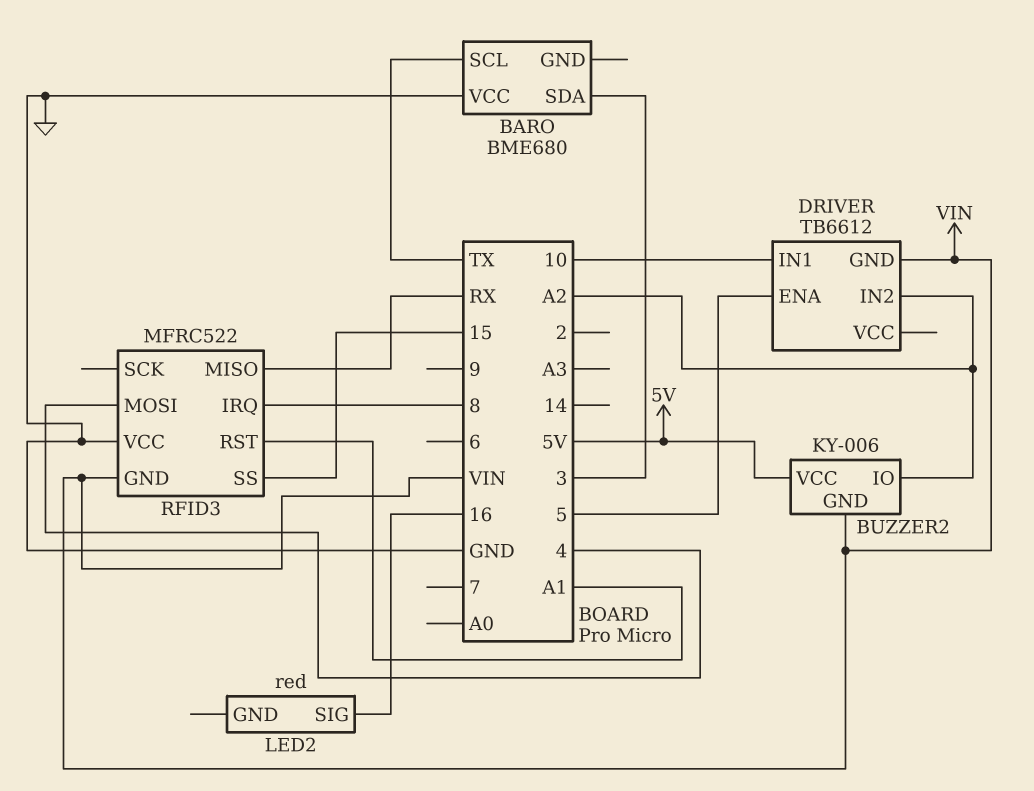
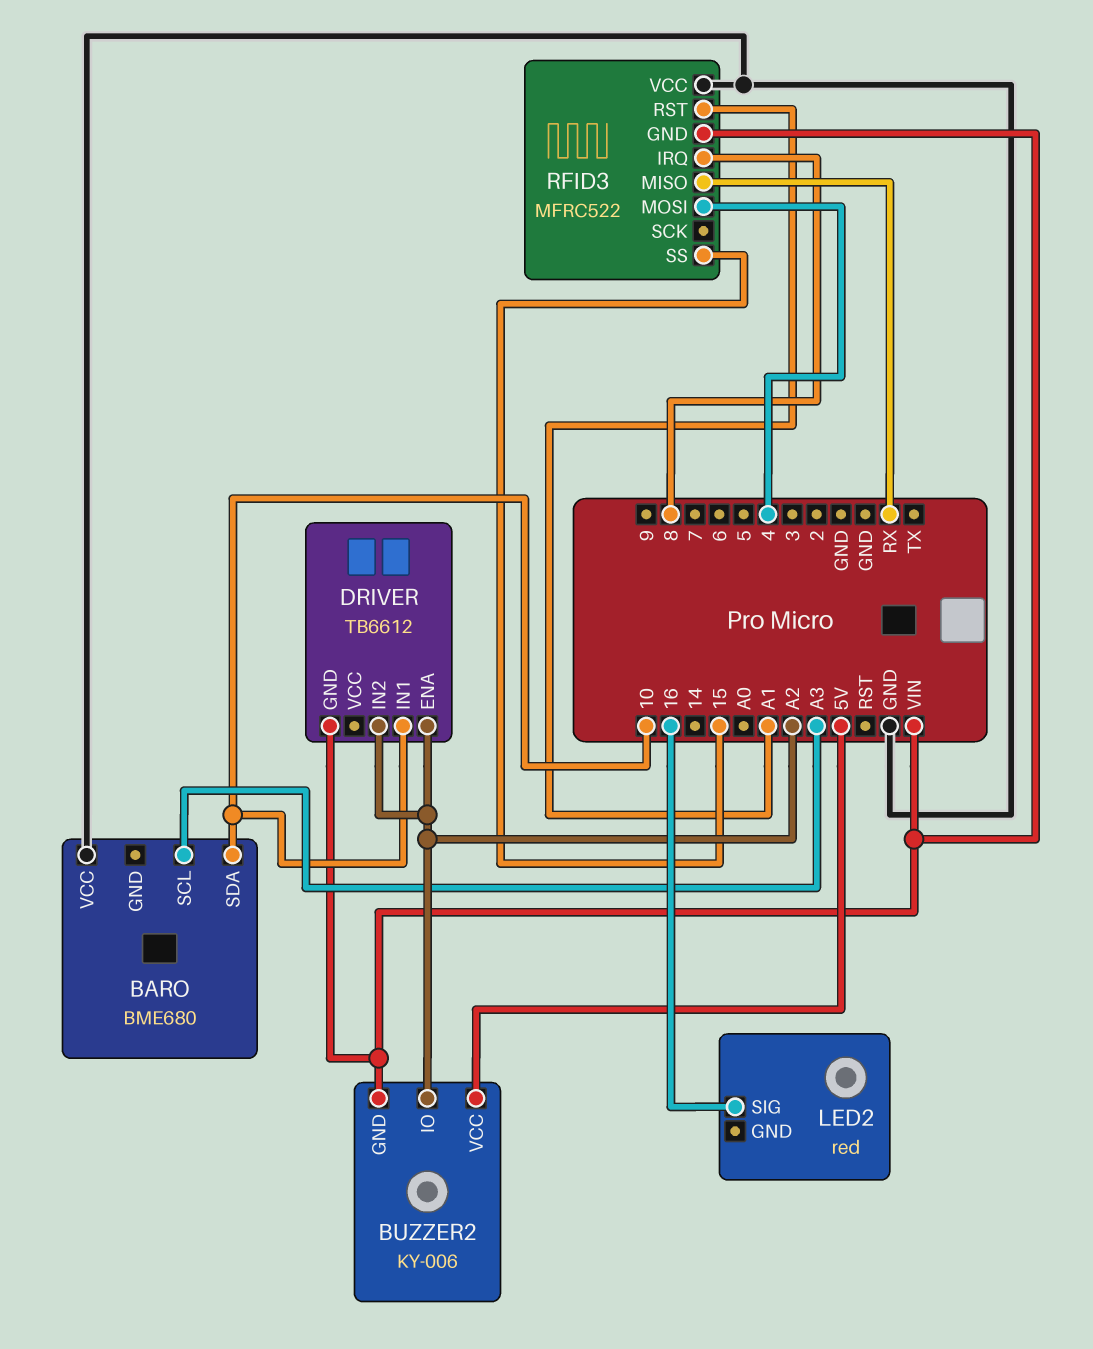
BARO pin SCL: TX -> A3
BARO pin SDA: 3 -> 10
DRIVER pin ENA: 5 -> A2

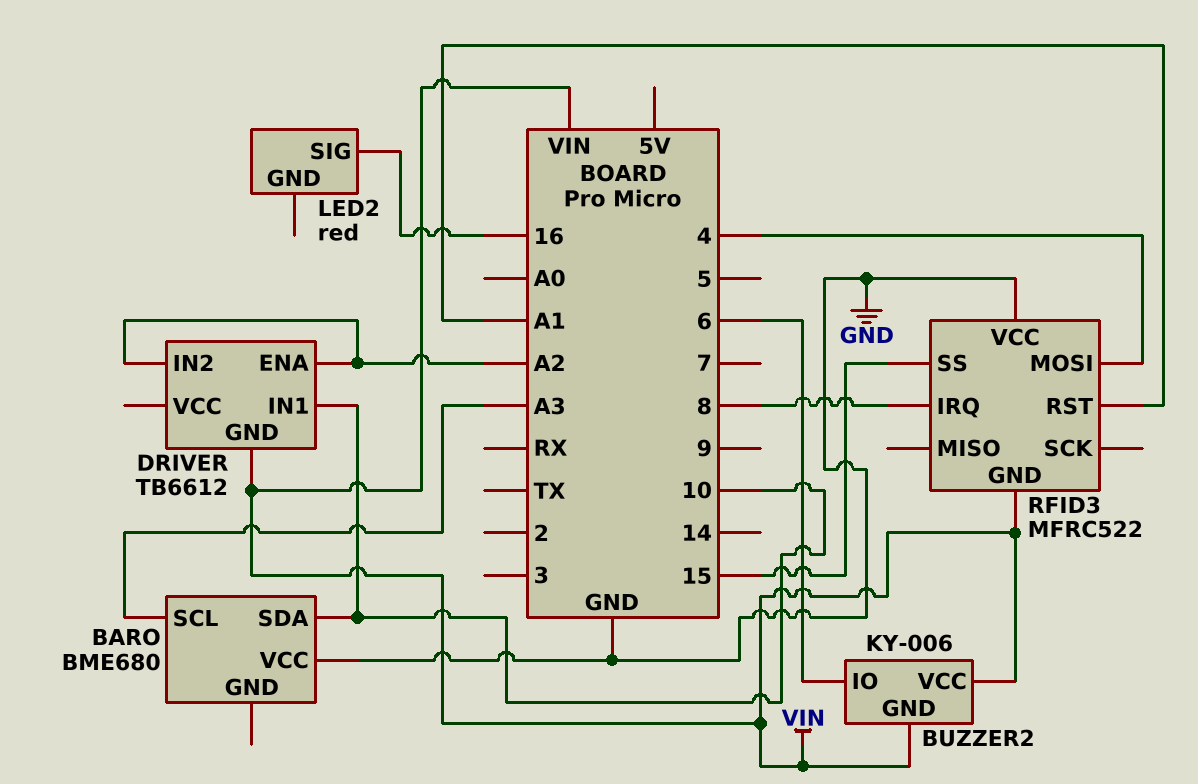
BUZZER2 pin IO: A2 -> 6
BUZZER2 pin VCC: 5V -> VIN
RFID3 pin MISO: RX -> none

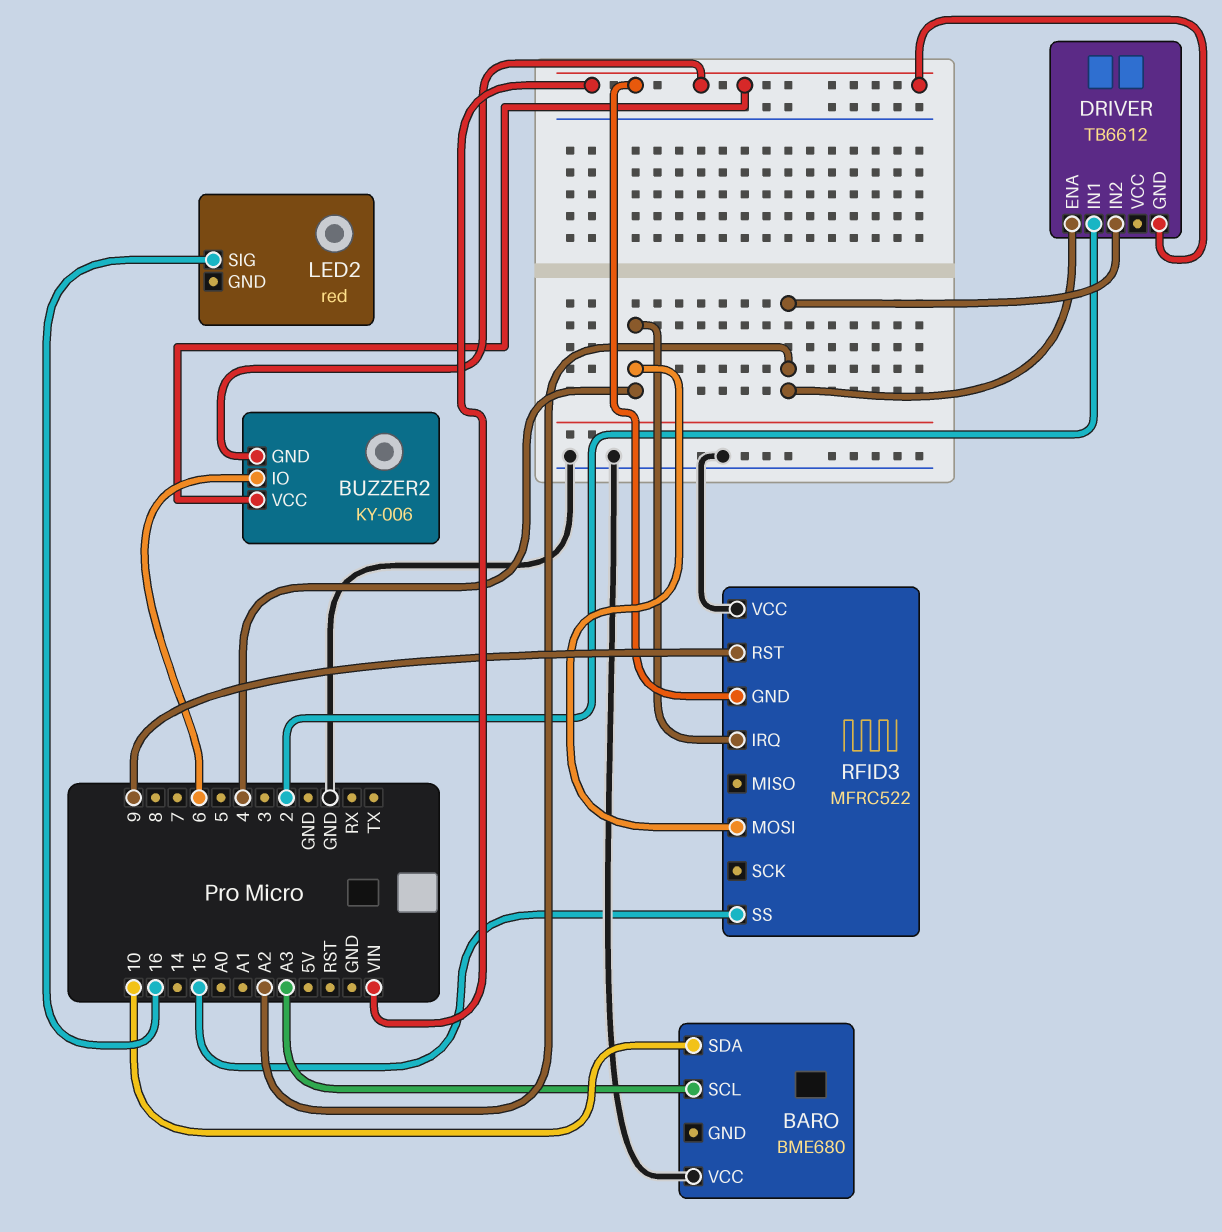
DRIVER pin IN1: 10 -> 2
RFID3 pin IRQ: 8 -> 4
RFID3 pin RST: A1 -> 9

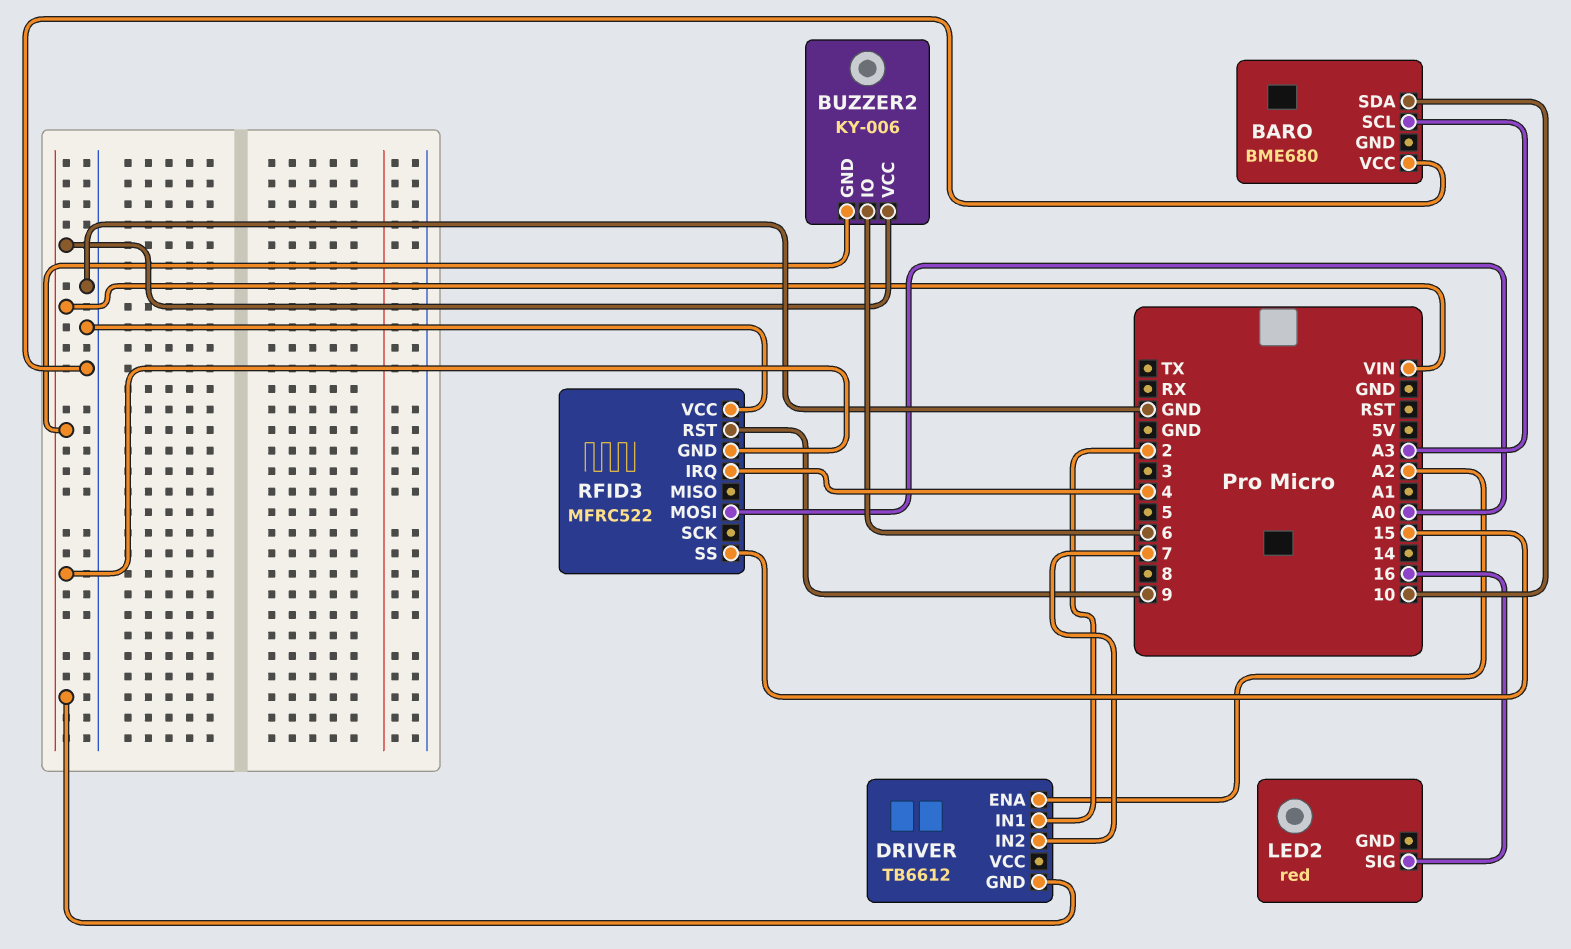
DRIVER pin IN2: A2 -> 7
RFID3 pin MOSI: 4 -> A0

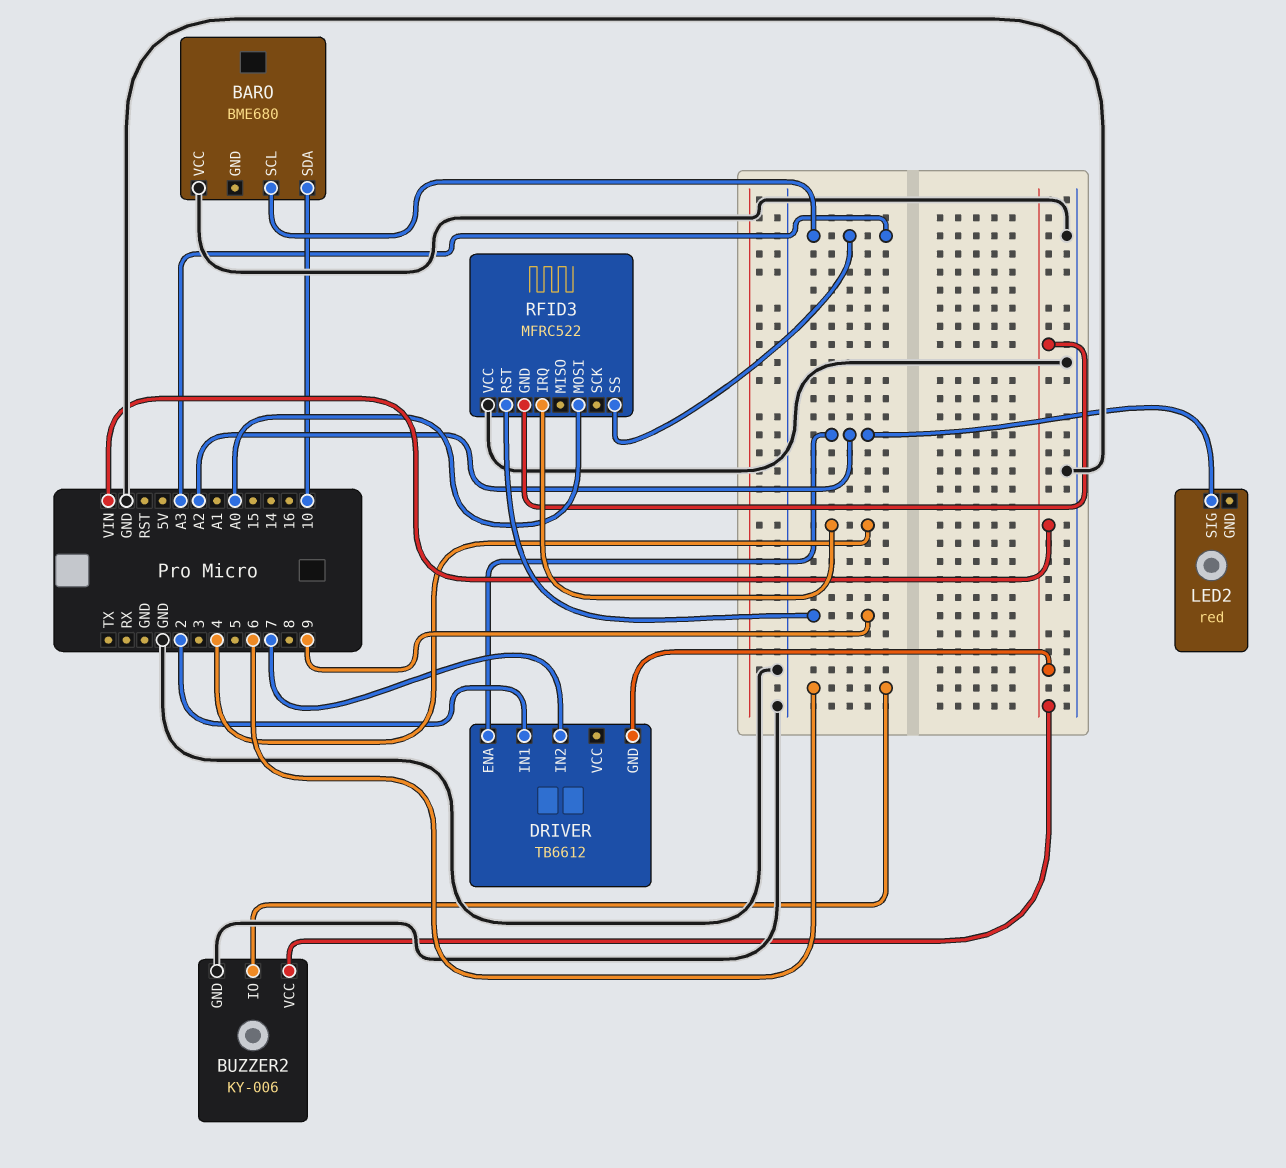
BUZZER2 pin GND: VIN -> GND
LED2 pin SIG: 16 -> A2
RFID3 pin SS: 15 -> A3

